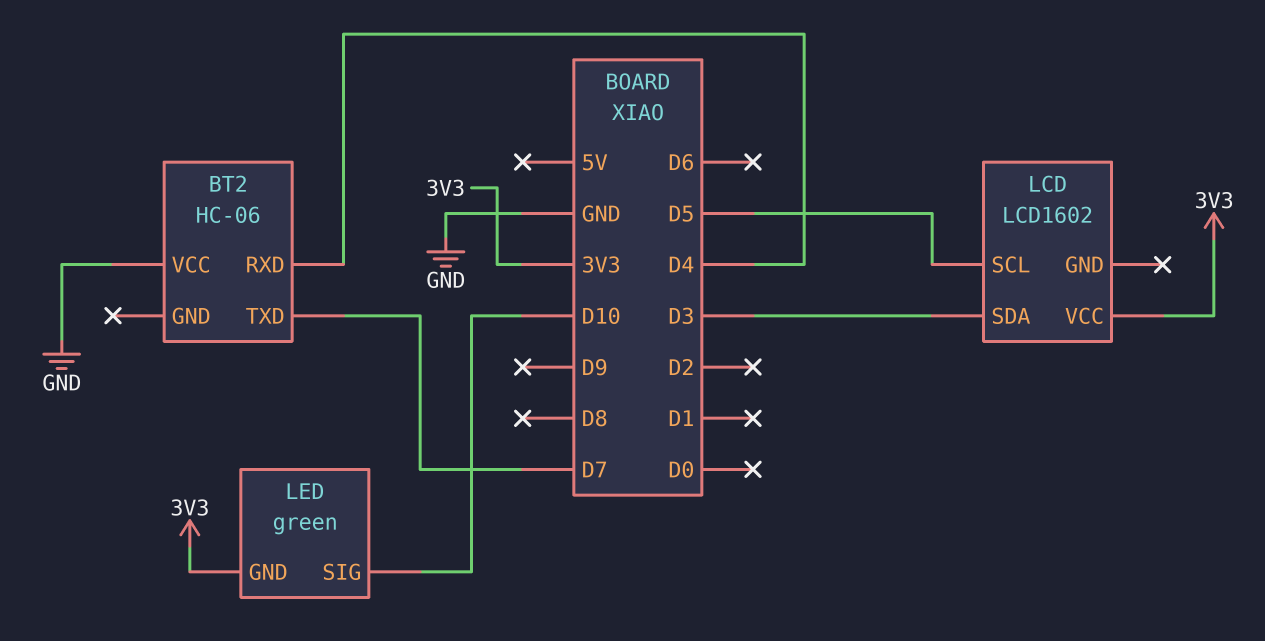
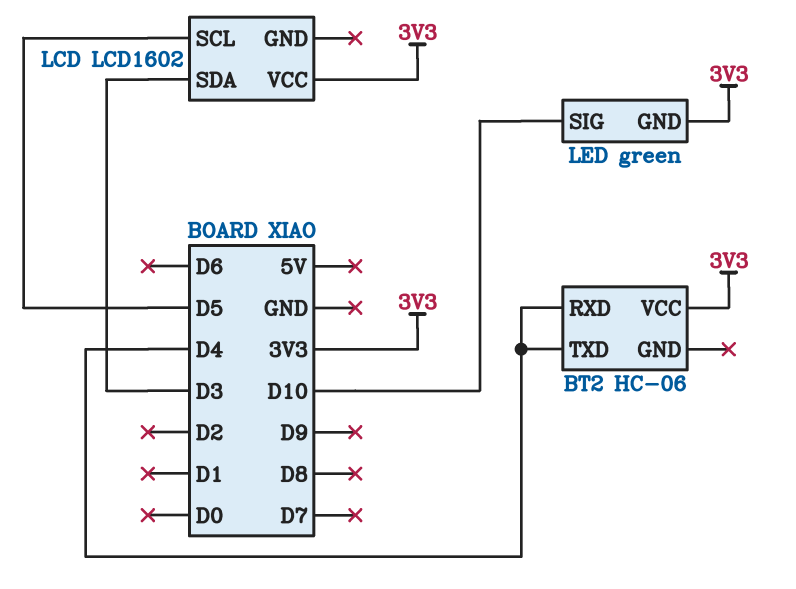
BT2 pin TXD: D7 -> D4
BT2 pin VCC: GND -> 3V3

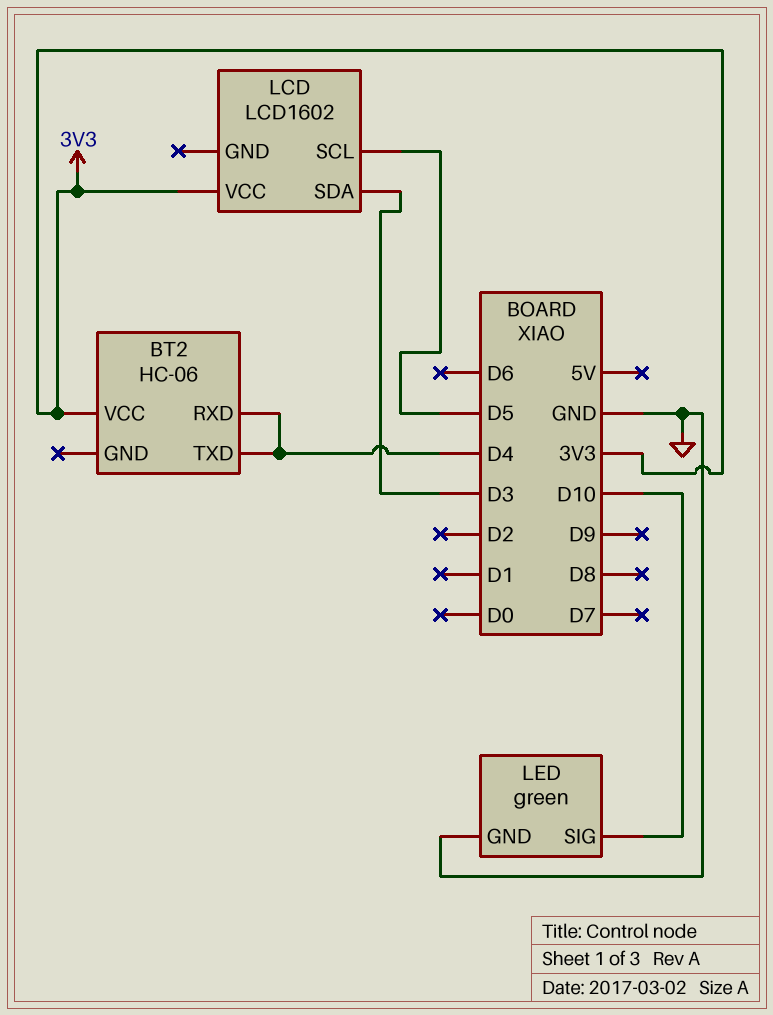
LED pin GND: 3V3 -> GND

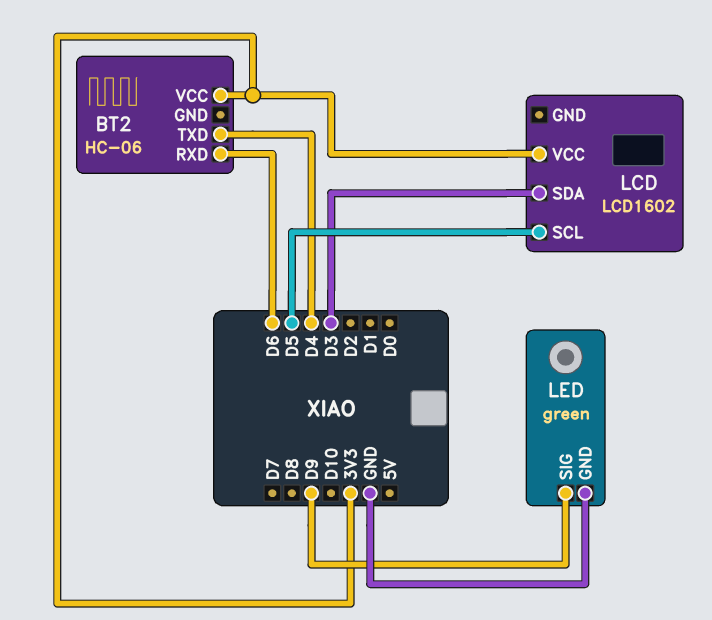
BT2 pin RXD: D4 -> D6
LED pin SIG: D10 -> D9

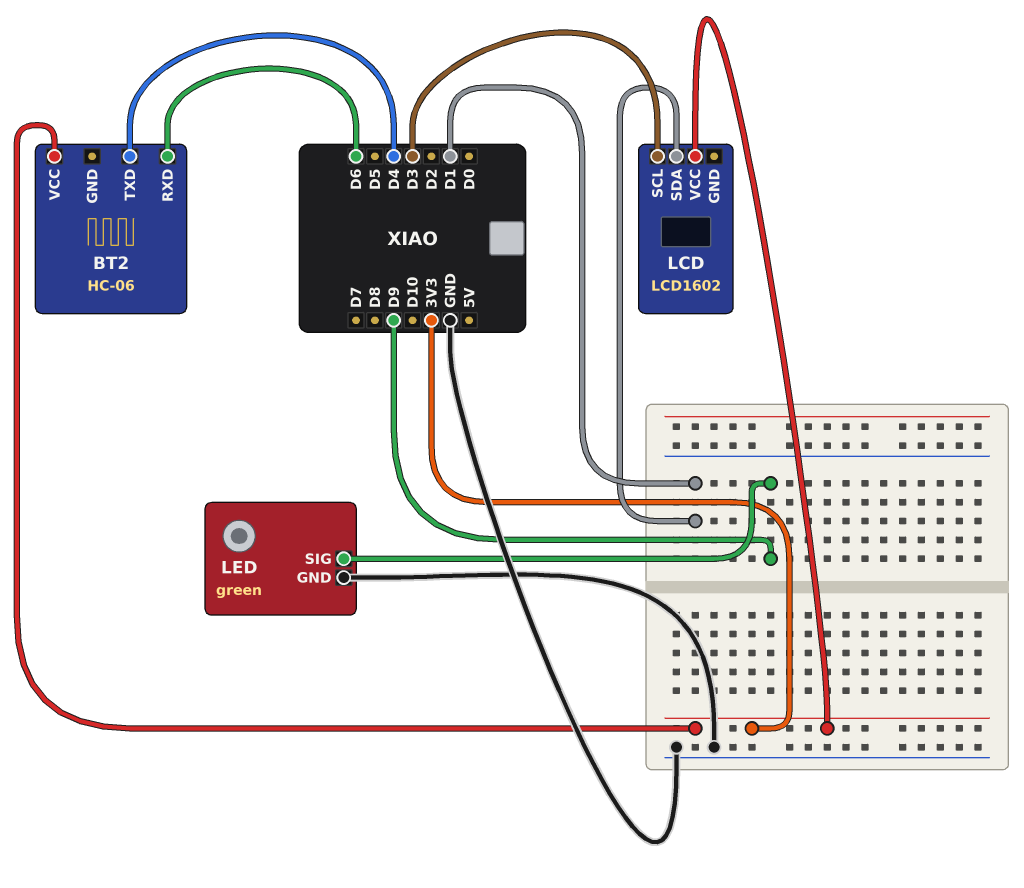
LCD pin SCL: D5 -> D3
LCD pin SDA: D3 -> D1

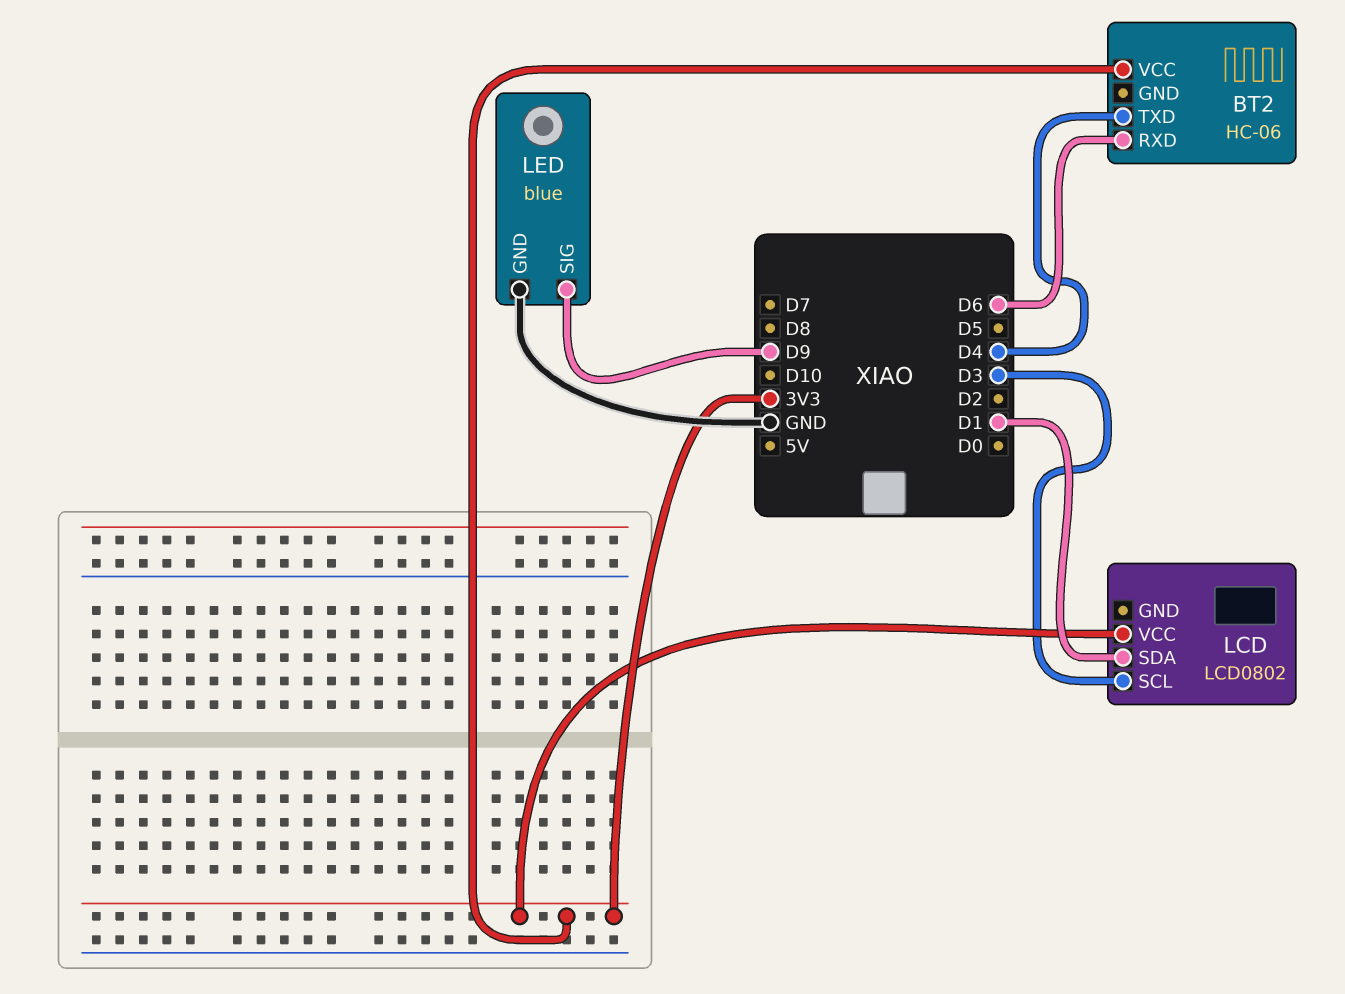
LCD: LCD1602 -> LCD0802
LED: green -> blue

